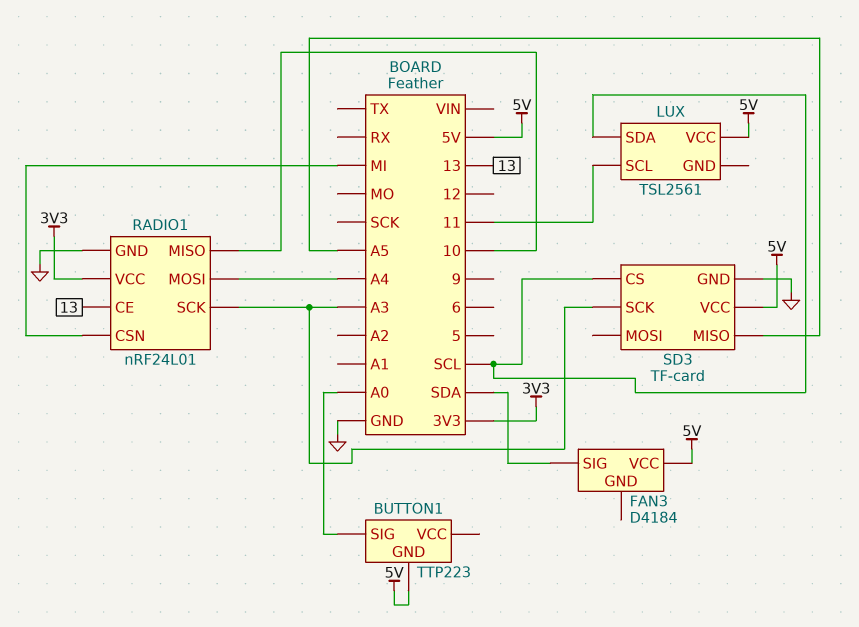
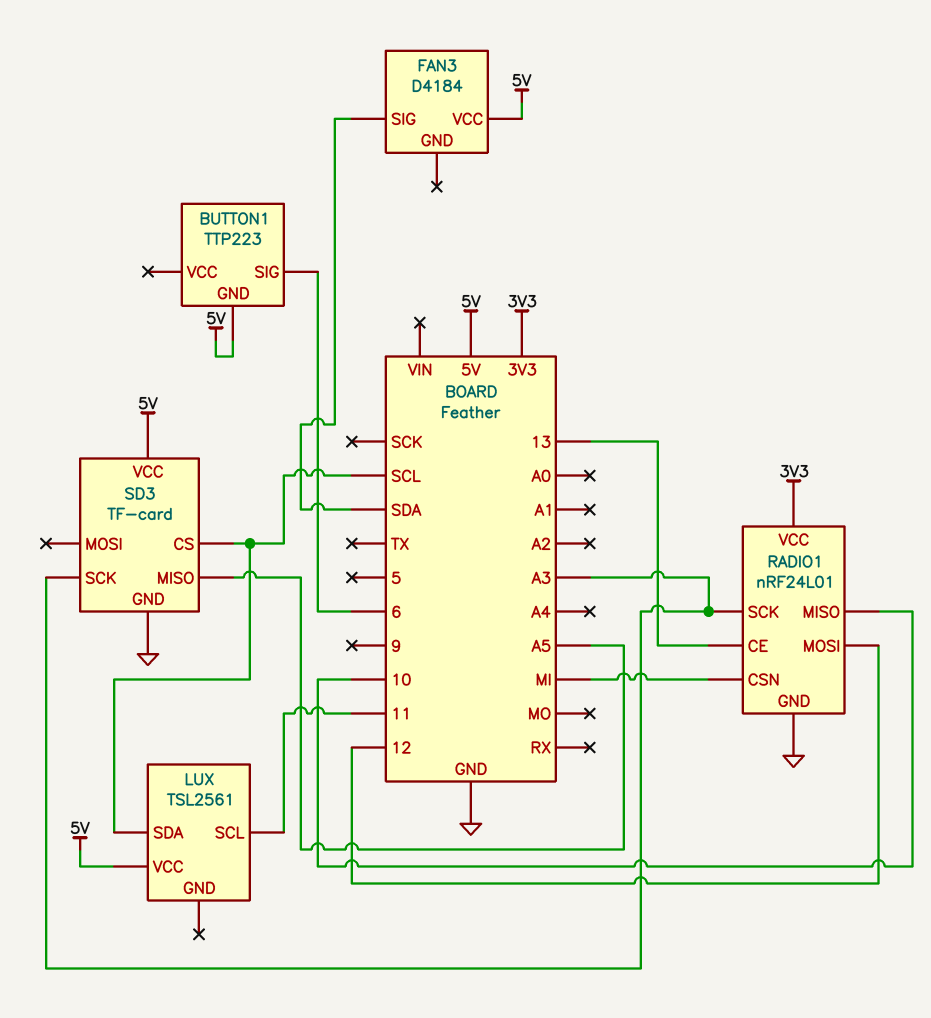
BUTTON1 pin SIG: A0 -> 6
RADIO1 pin MOSI: A4 -> 12

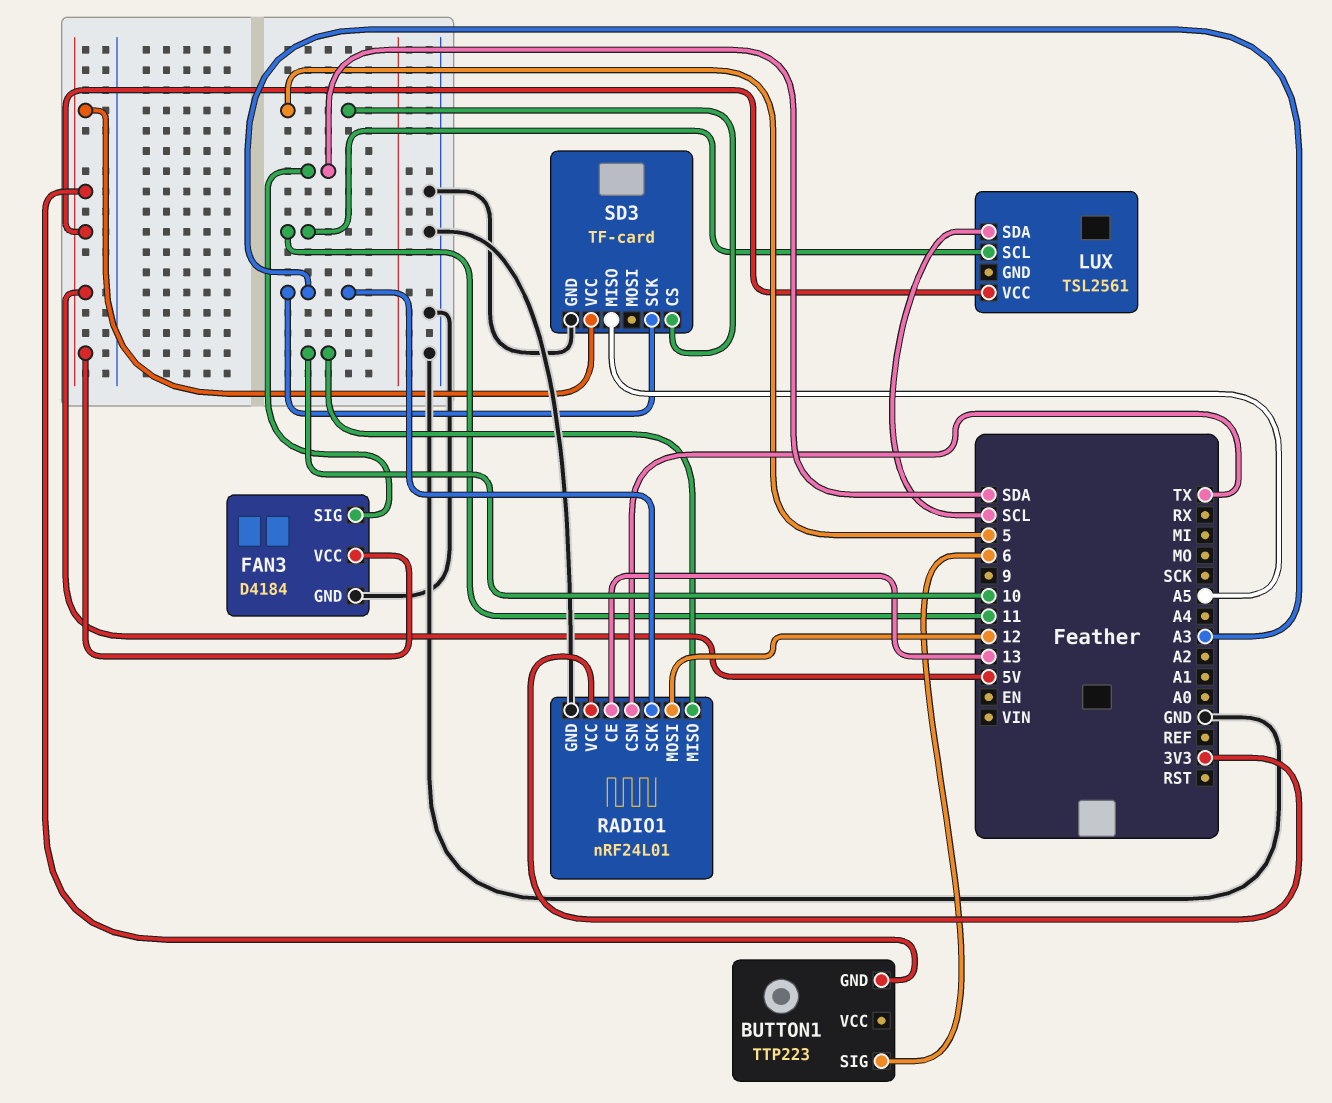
FAN3 pin GND: none -> GND
RADIO1 pin CSN: MI -> TX
SD3 pin CS: SCL -> 5

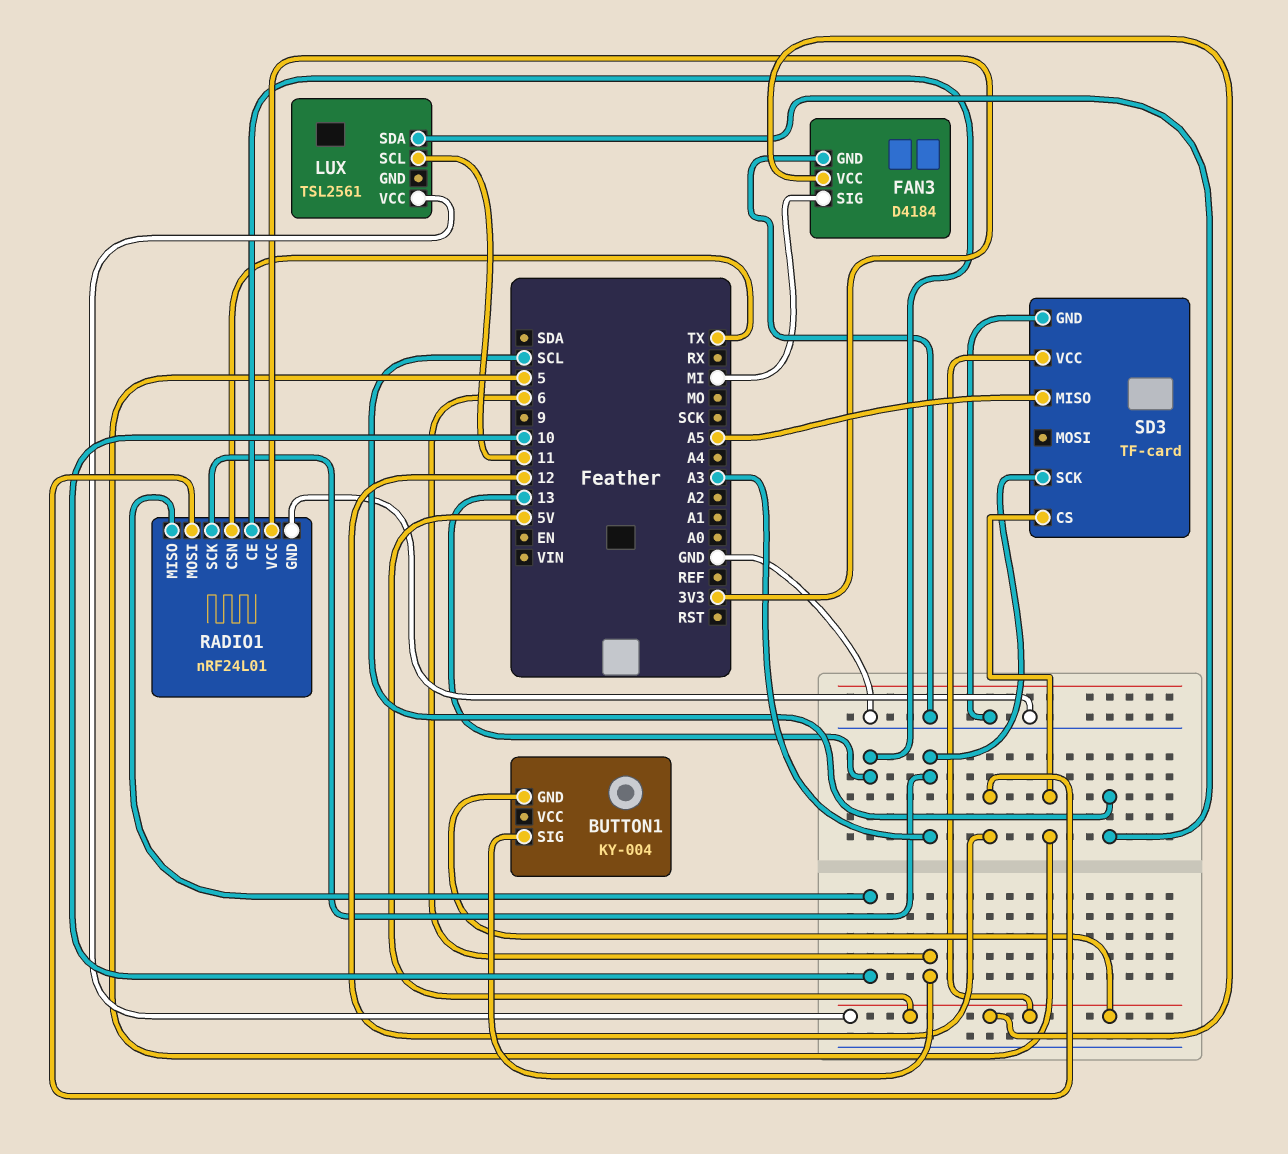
BUTTON1: TTP223 -> KY-004
FAN3 pin SIG: SDA -> MI

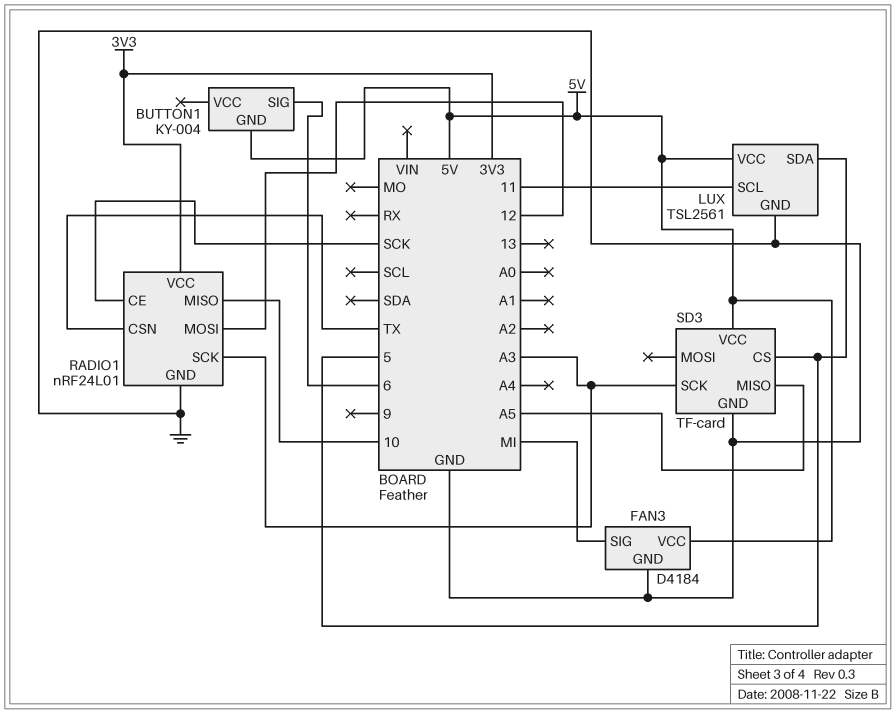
LUX pin GND: none -> GND
LUX pin SDA: SCL -> 5
RADIO1 pin CE: 13 -> SCK

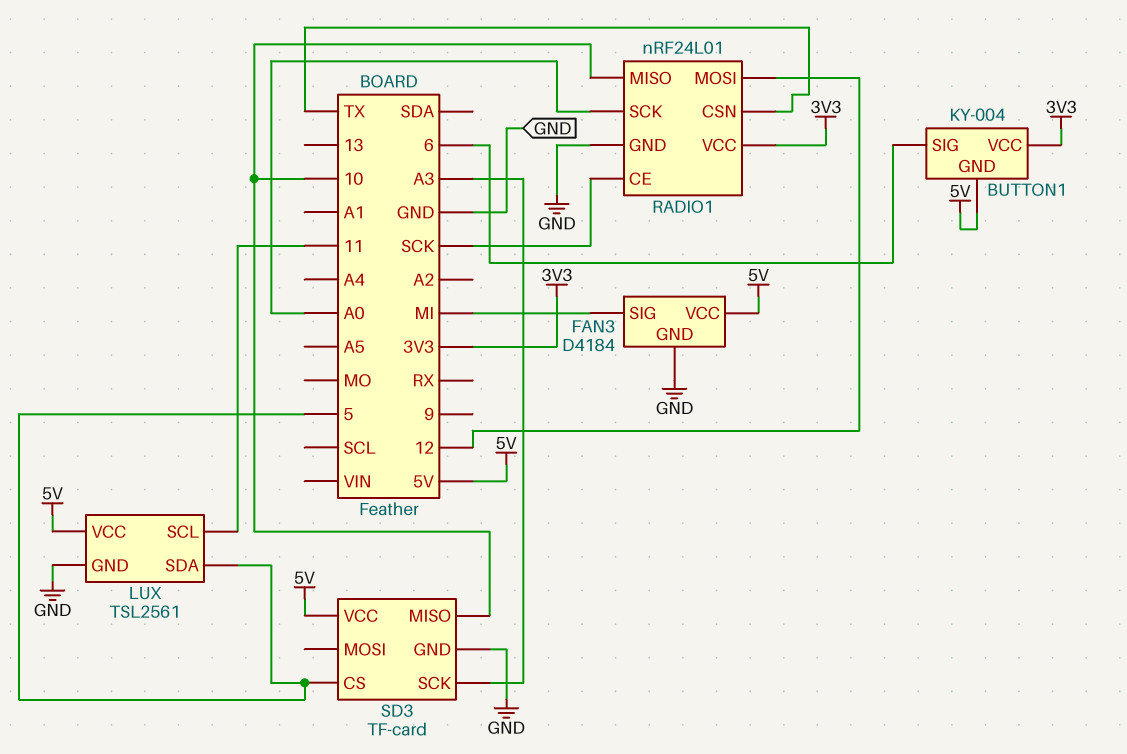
BUTTON1 pin VCC: none -> 3V3
RADIO1 pin SCK: A3 -> A0
SD3 pin MISO: A5 -> 10

